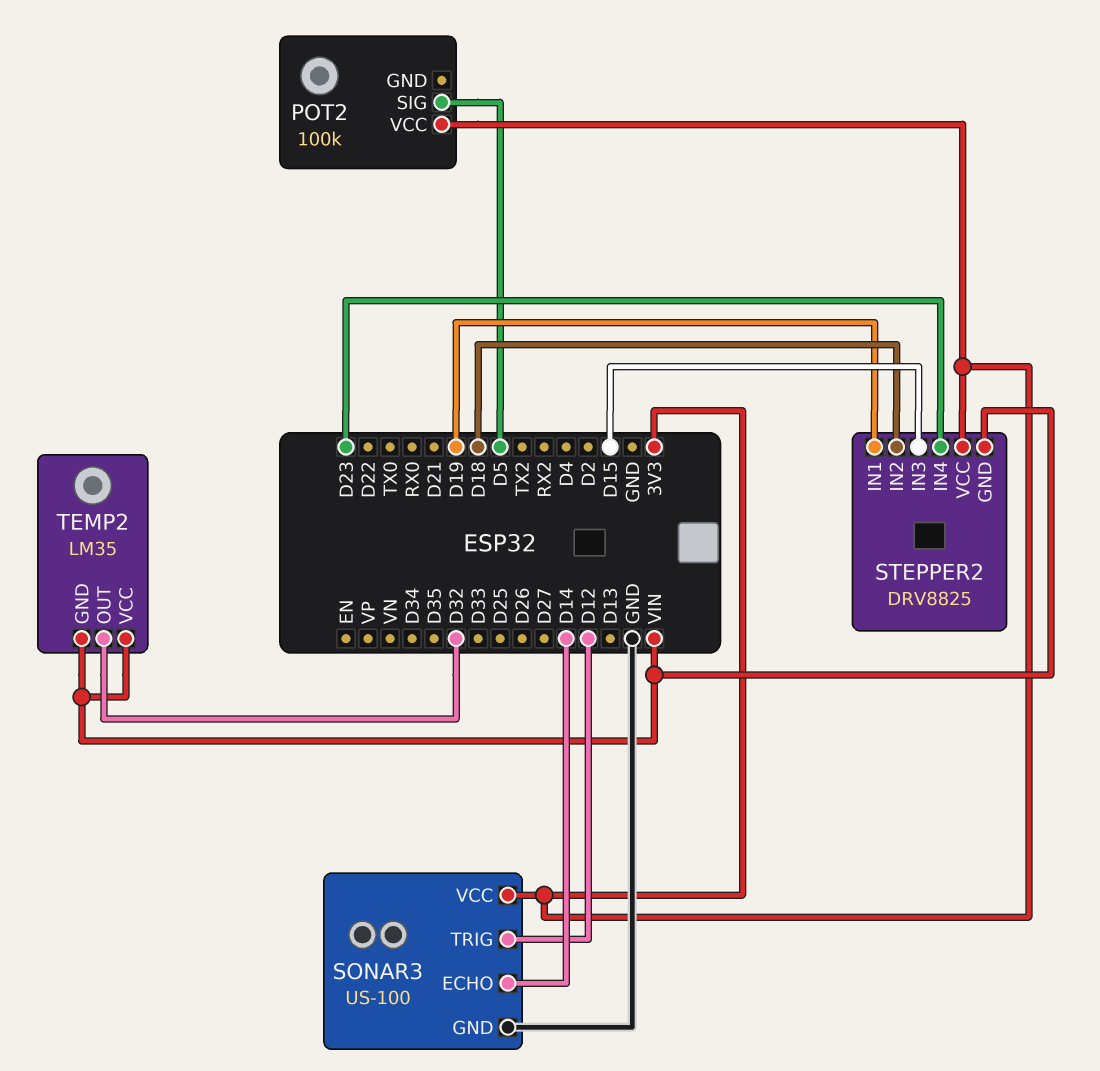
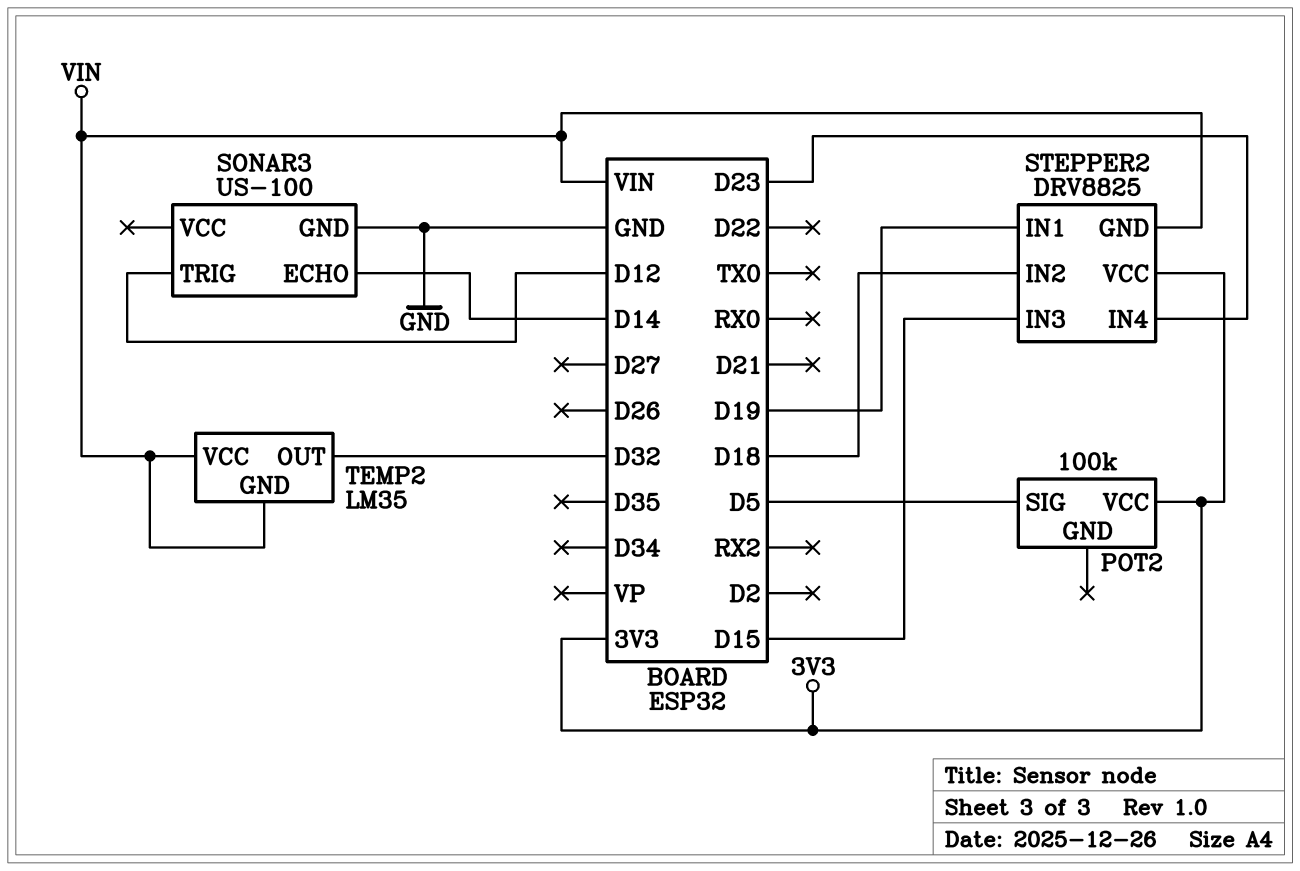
SONAR3 pin VCC: 3V3 -> none

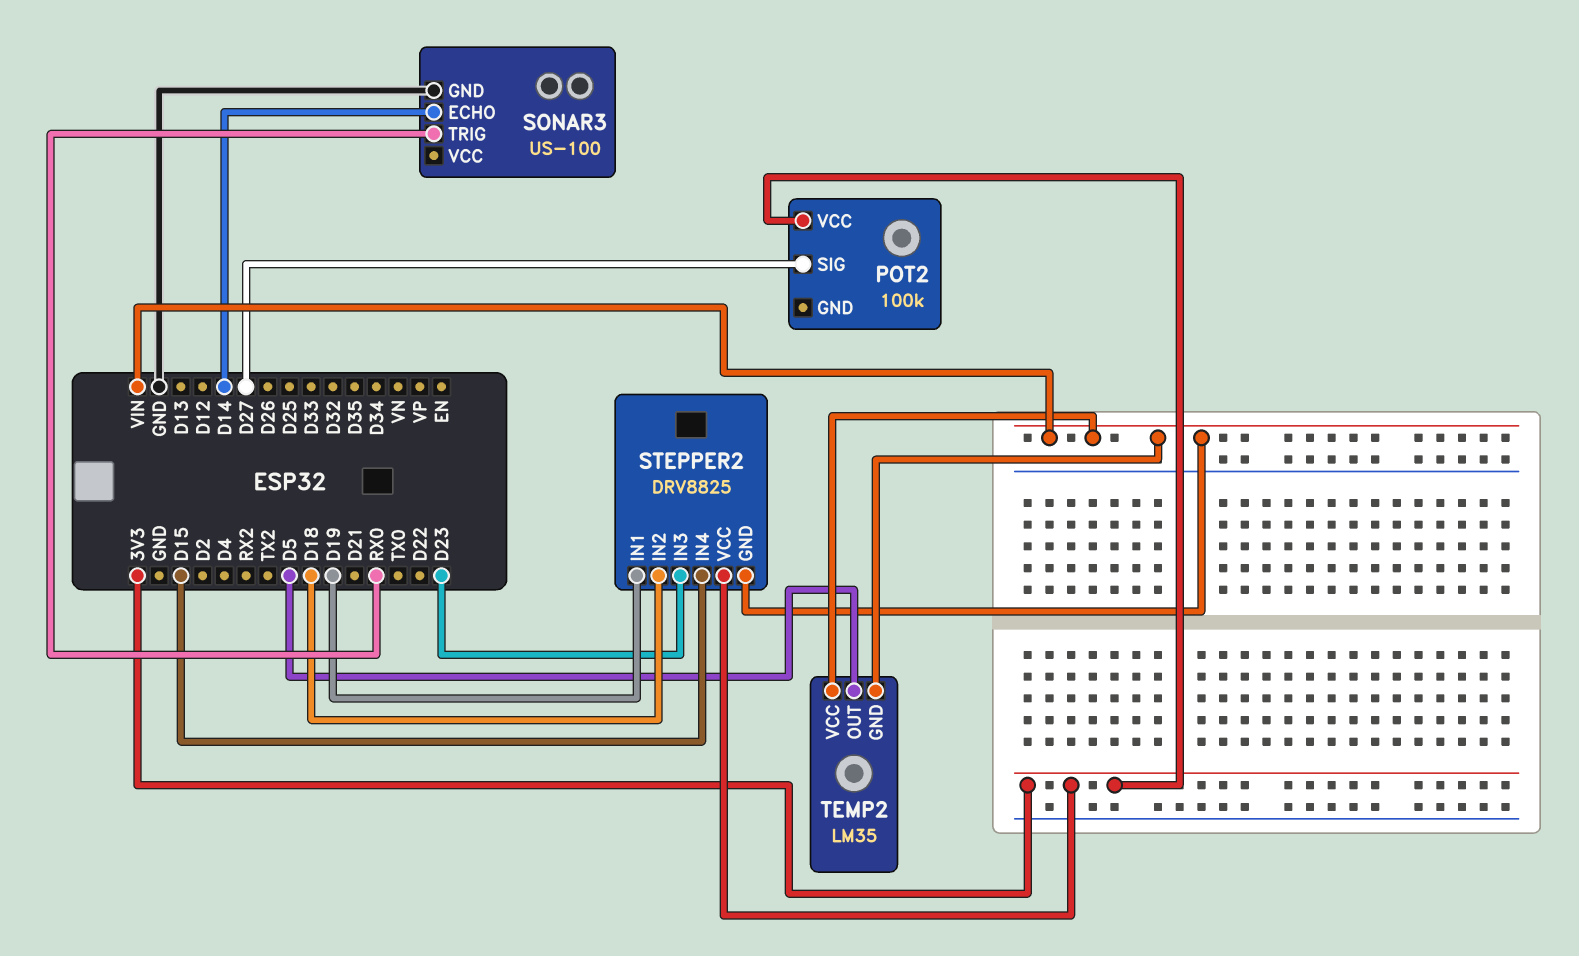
POT2 pin SIG: D5 -> D27
SONAR3 pin TRIG: D12 -> RX0
STEPPER2 pin IN3: D15 -> D23
STEPPER2 pin IN4: D23 -> D15
TEMP2 pin OUT: D32 -> D5

